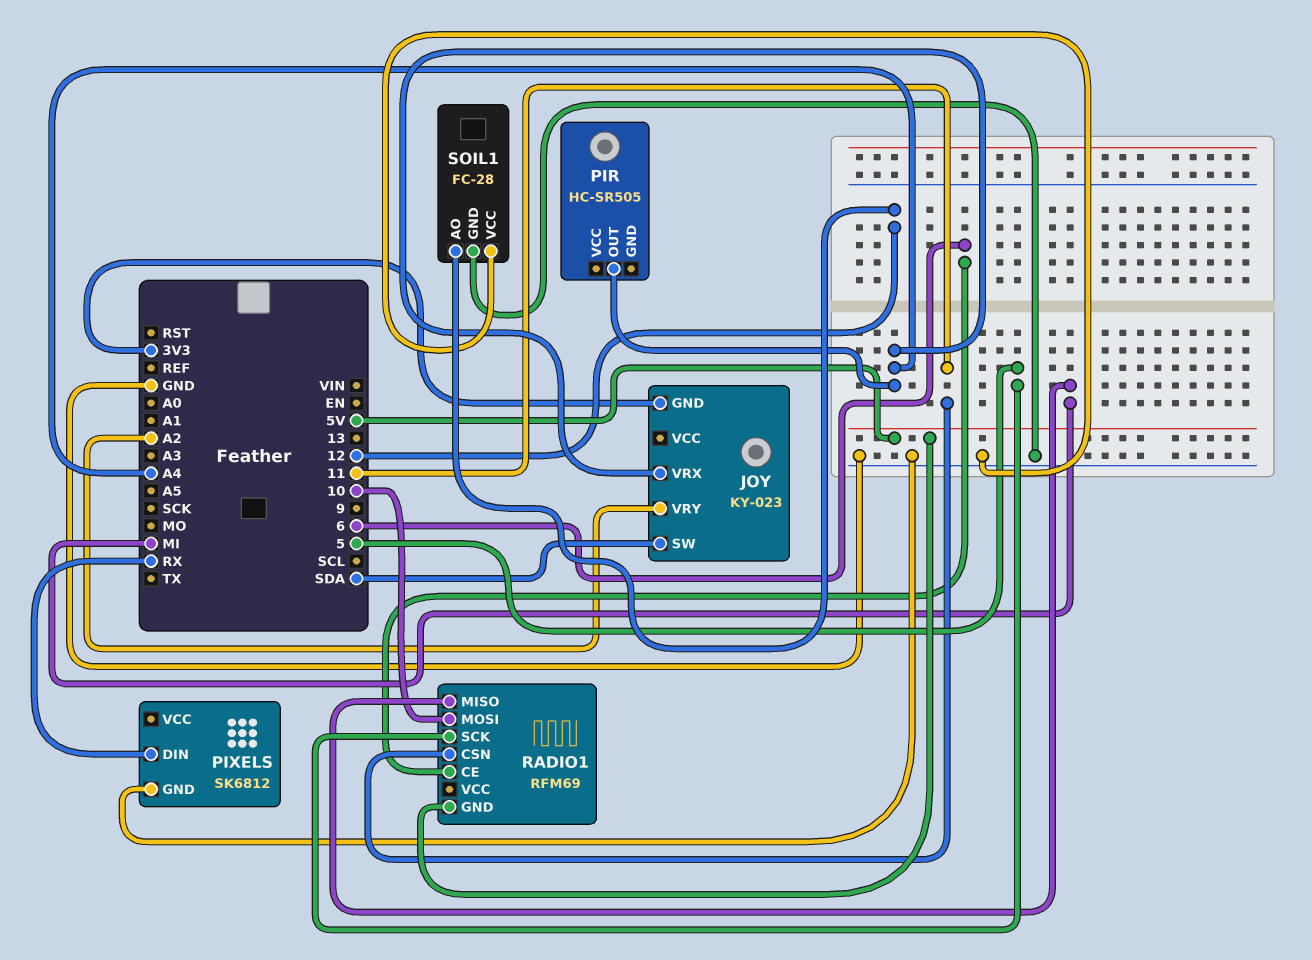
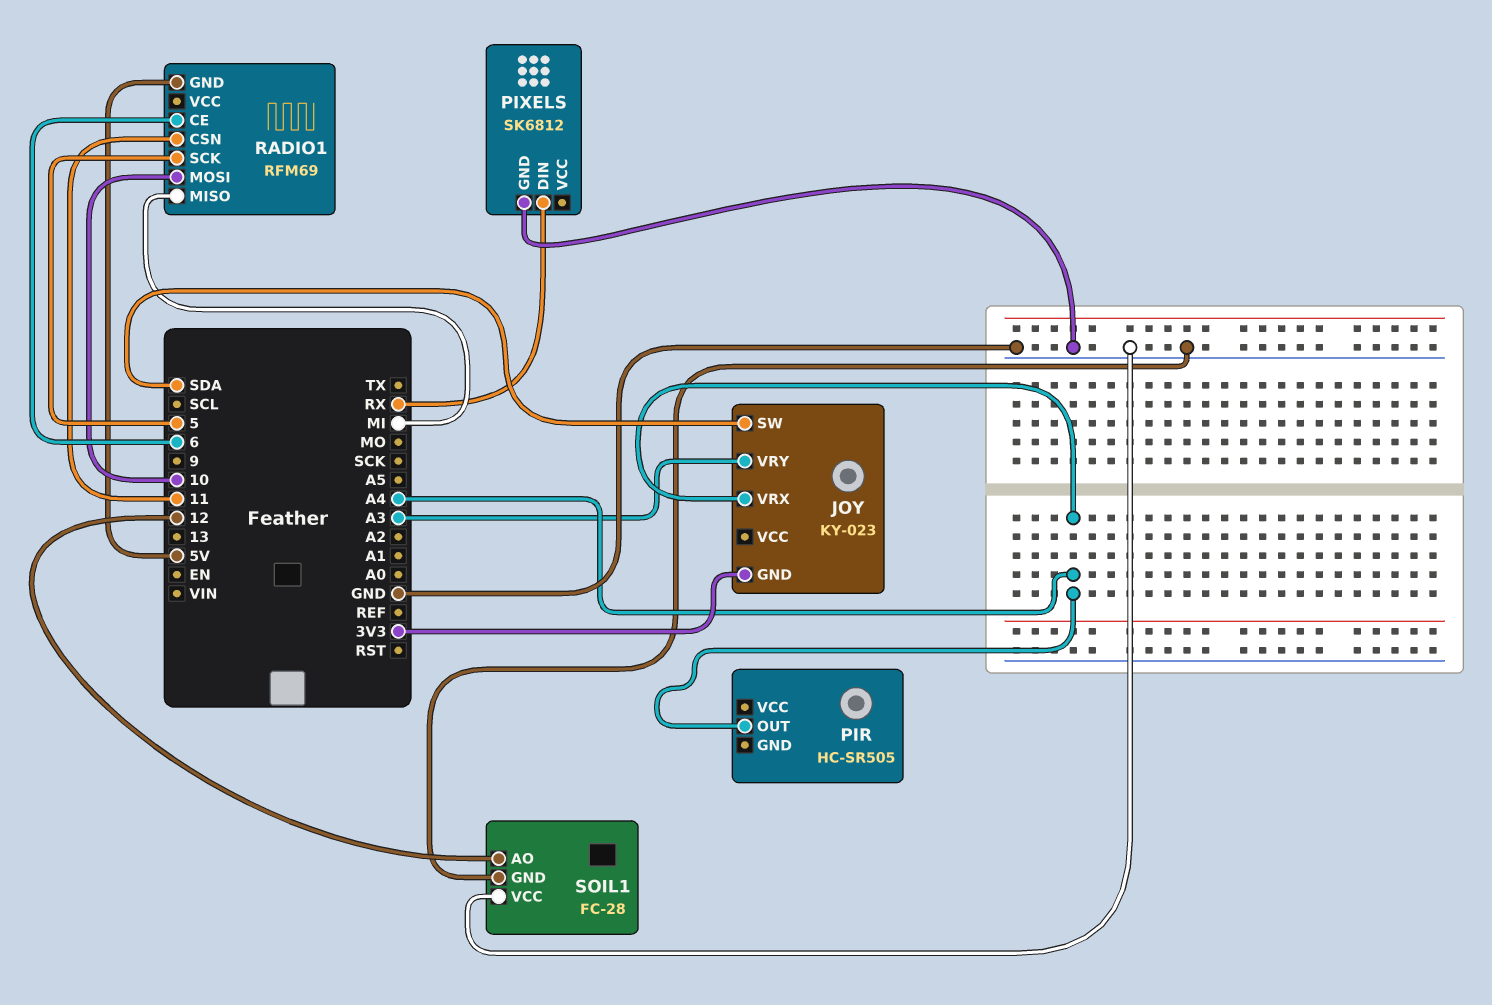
JOY pin VRY: A2 -> A3

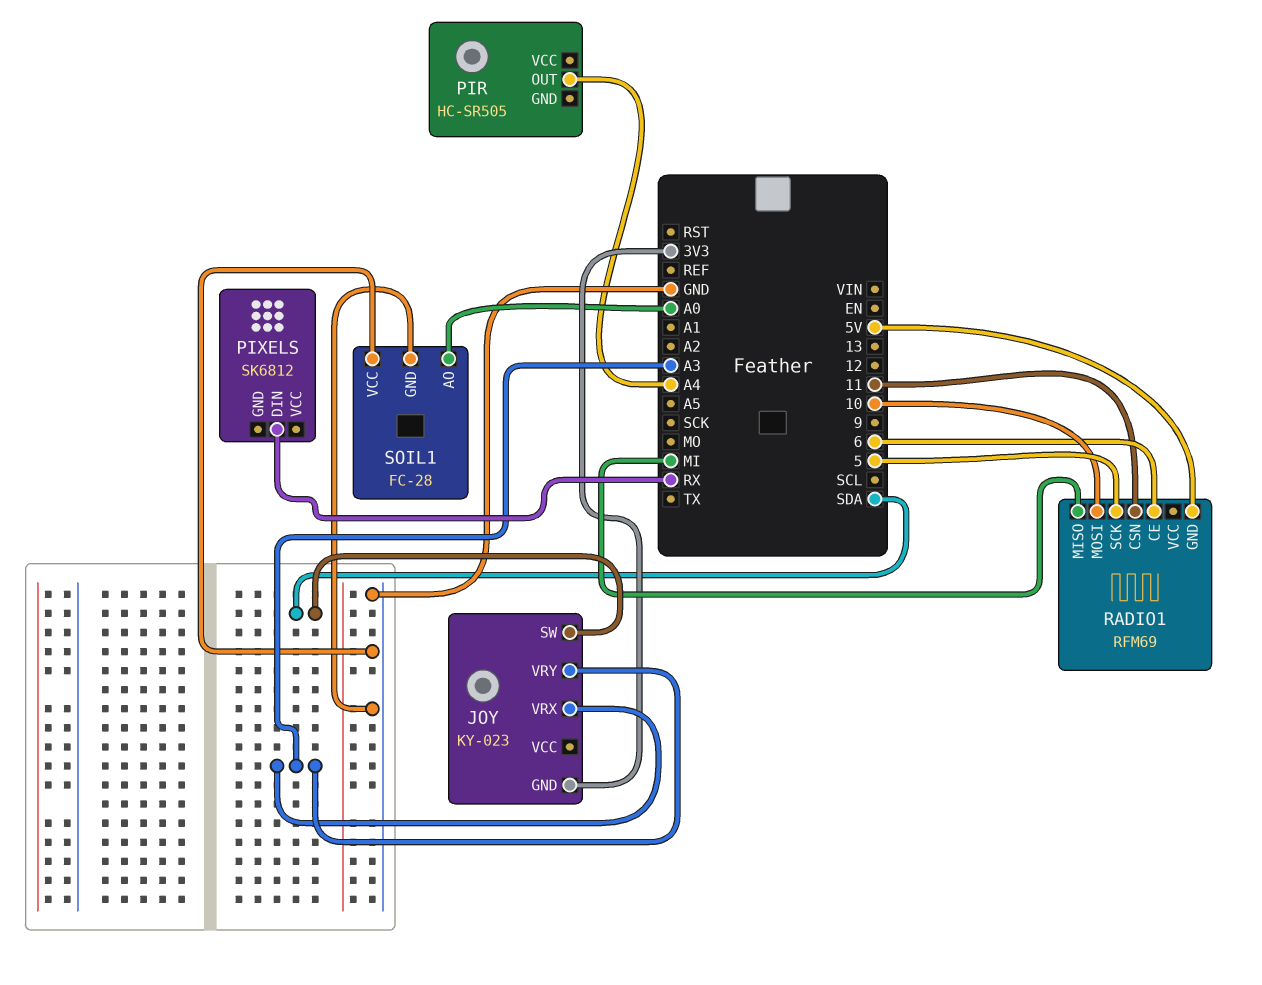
JOY pin VRX: A4 -> A3
PIXELS pin GND: GND -> none
SOIL1 pin AO: 12 -> A0

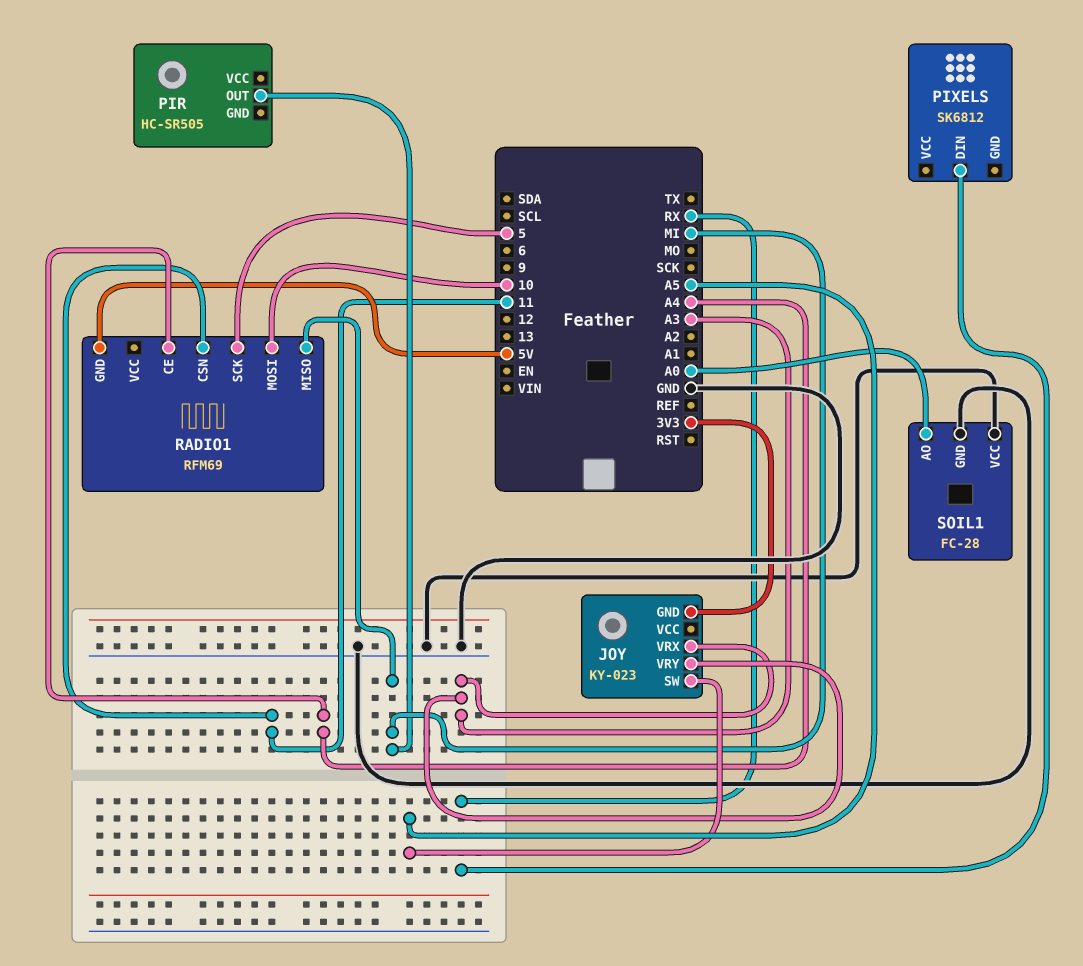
JOY pin SW: SDA -> A5
PIR pin OUT: A4 -> MI
RADIO1 pin CE: 6 -> A4

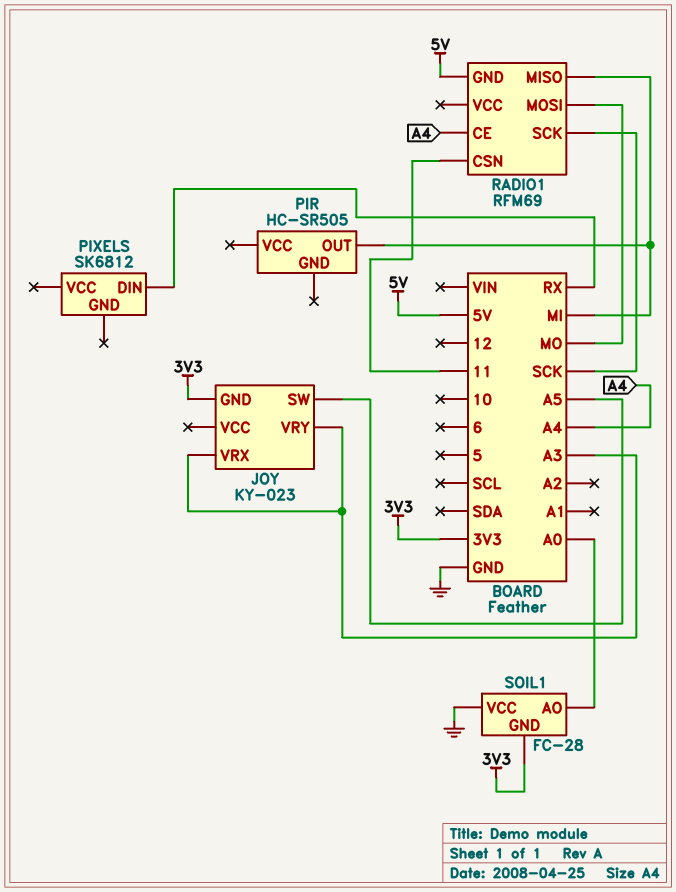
RADIO1 pin MOSI: 10 -> MO
RADIO1 pin SCK: 5 -> SCK
SOIL1 pin GND: GND -> 3V3

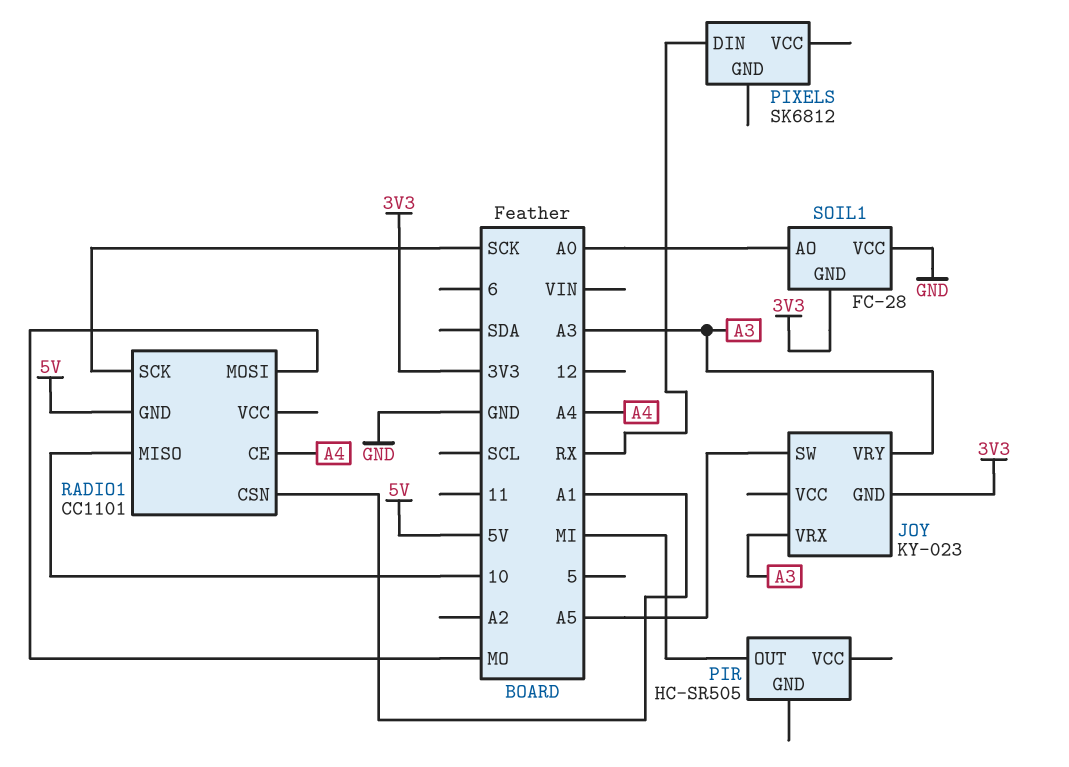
RADIO1: RFM69 -> CC1101
RADIO1 pin CSN: 11 -> A1
RADIO1 pin MISO: MI -> 10

